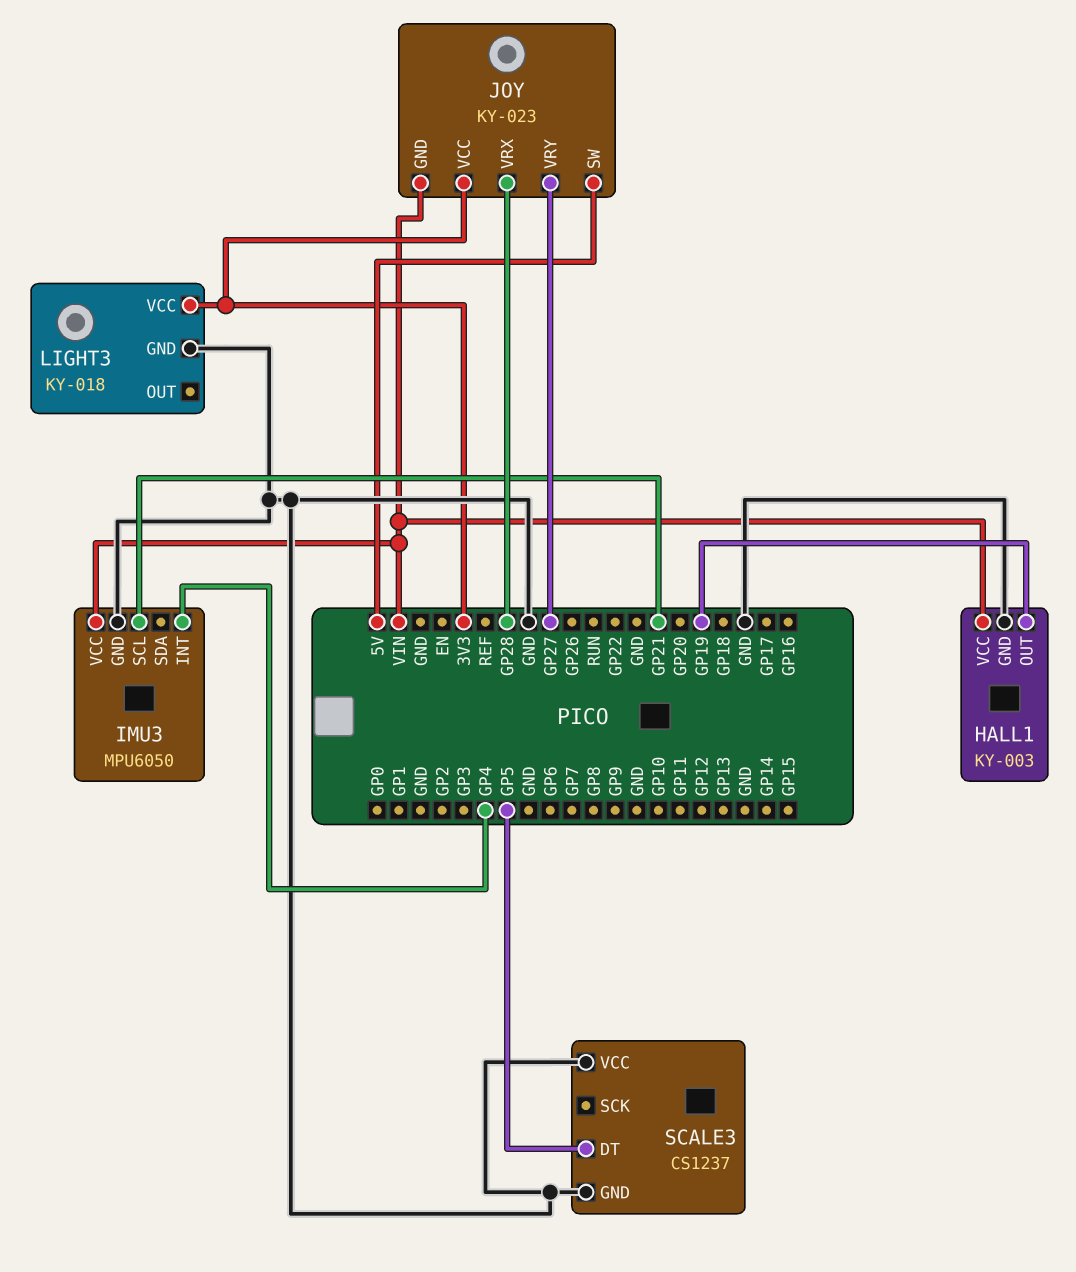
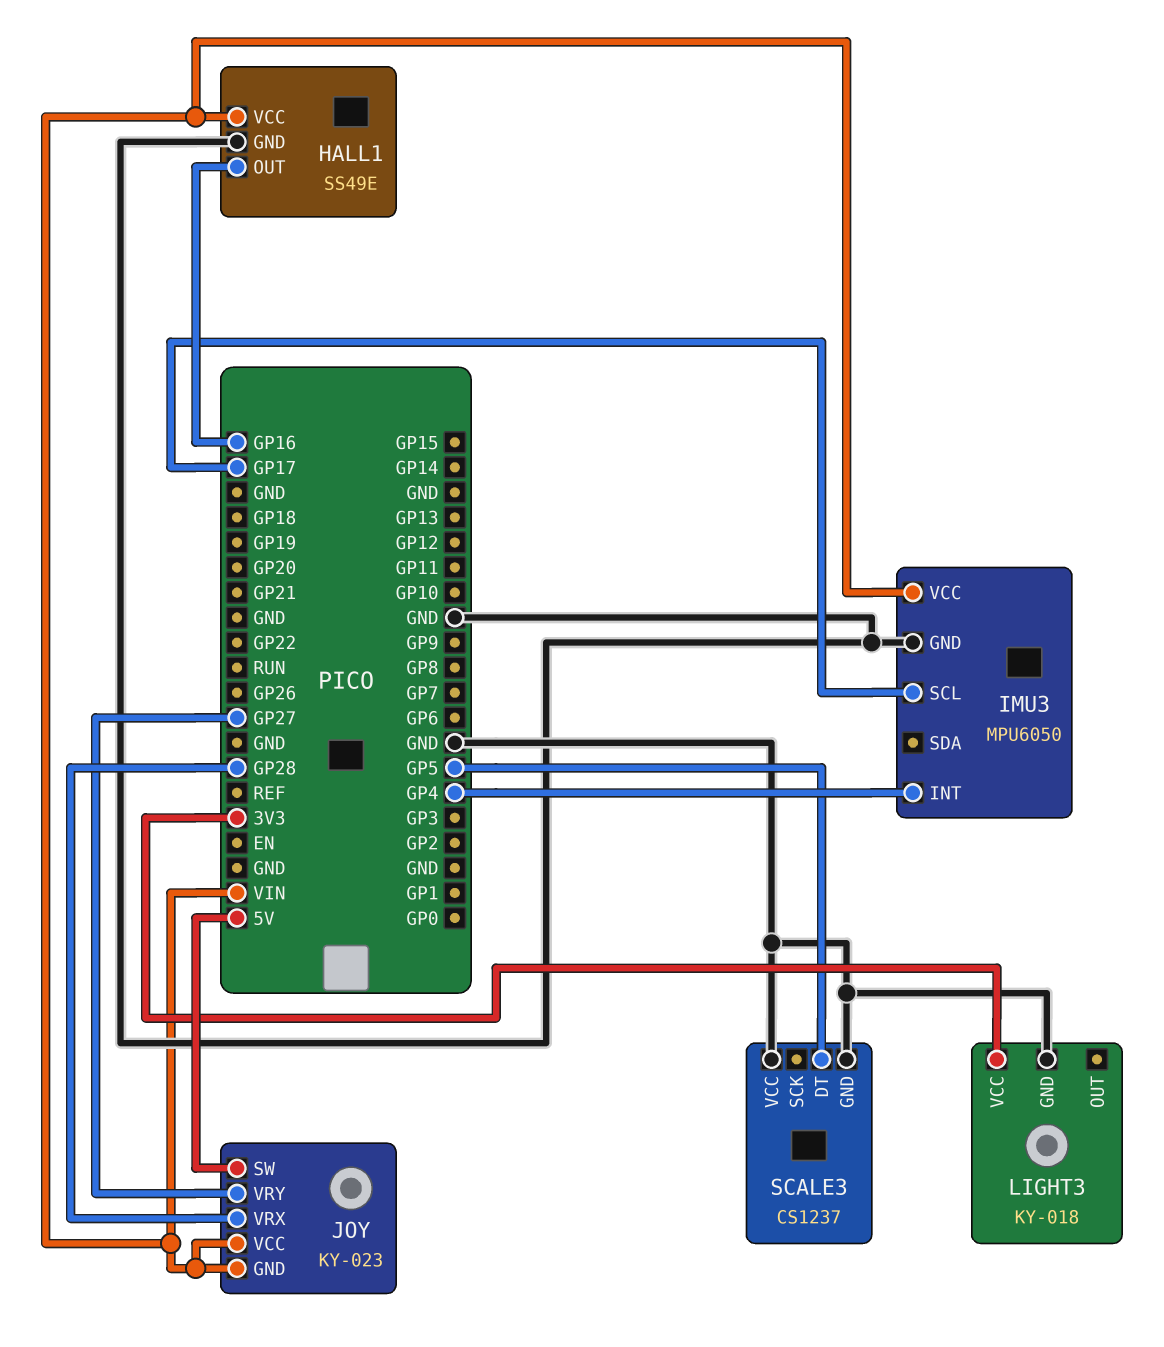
HALL1: KY-003 -> SS49E
HALL1 pin OUT: GP19 -> GP16
IMU3 pin SCL: GP21 -> GP17
JOY pin VCC: 3V3 -> VIN

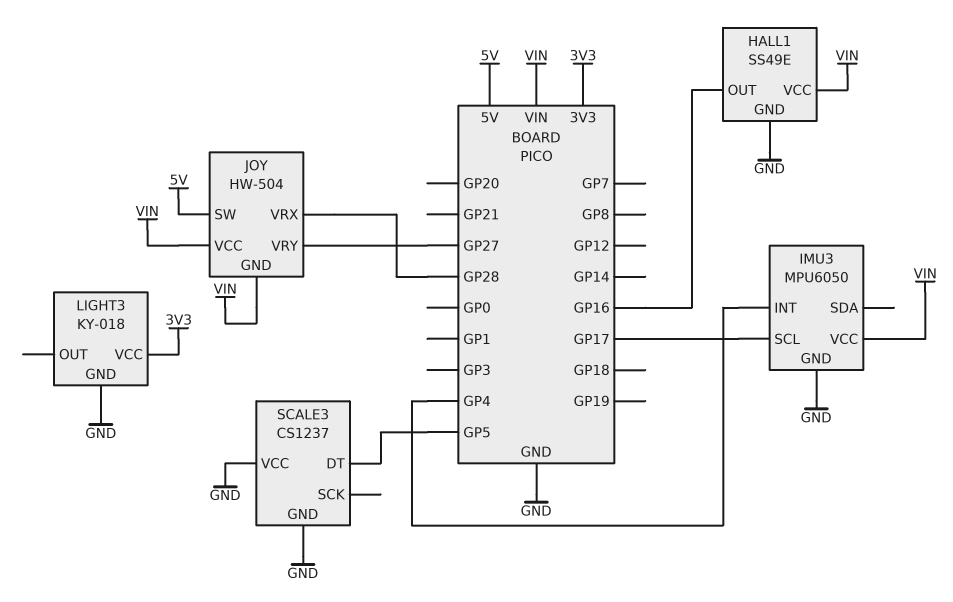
JOY: KY-023 -> HW-504

